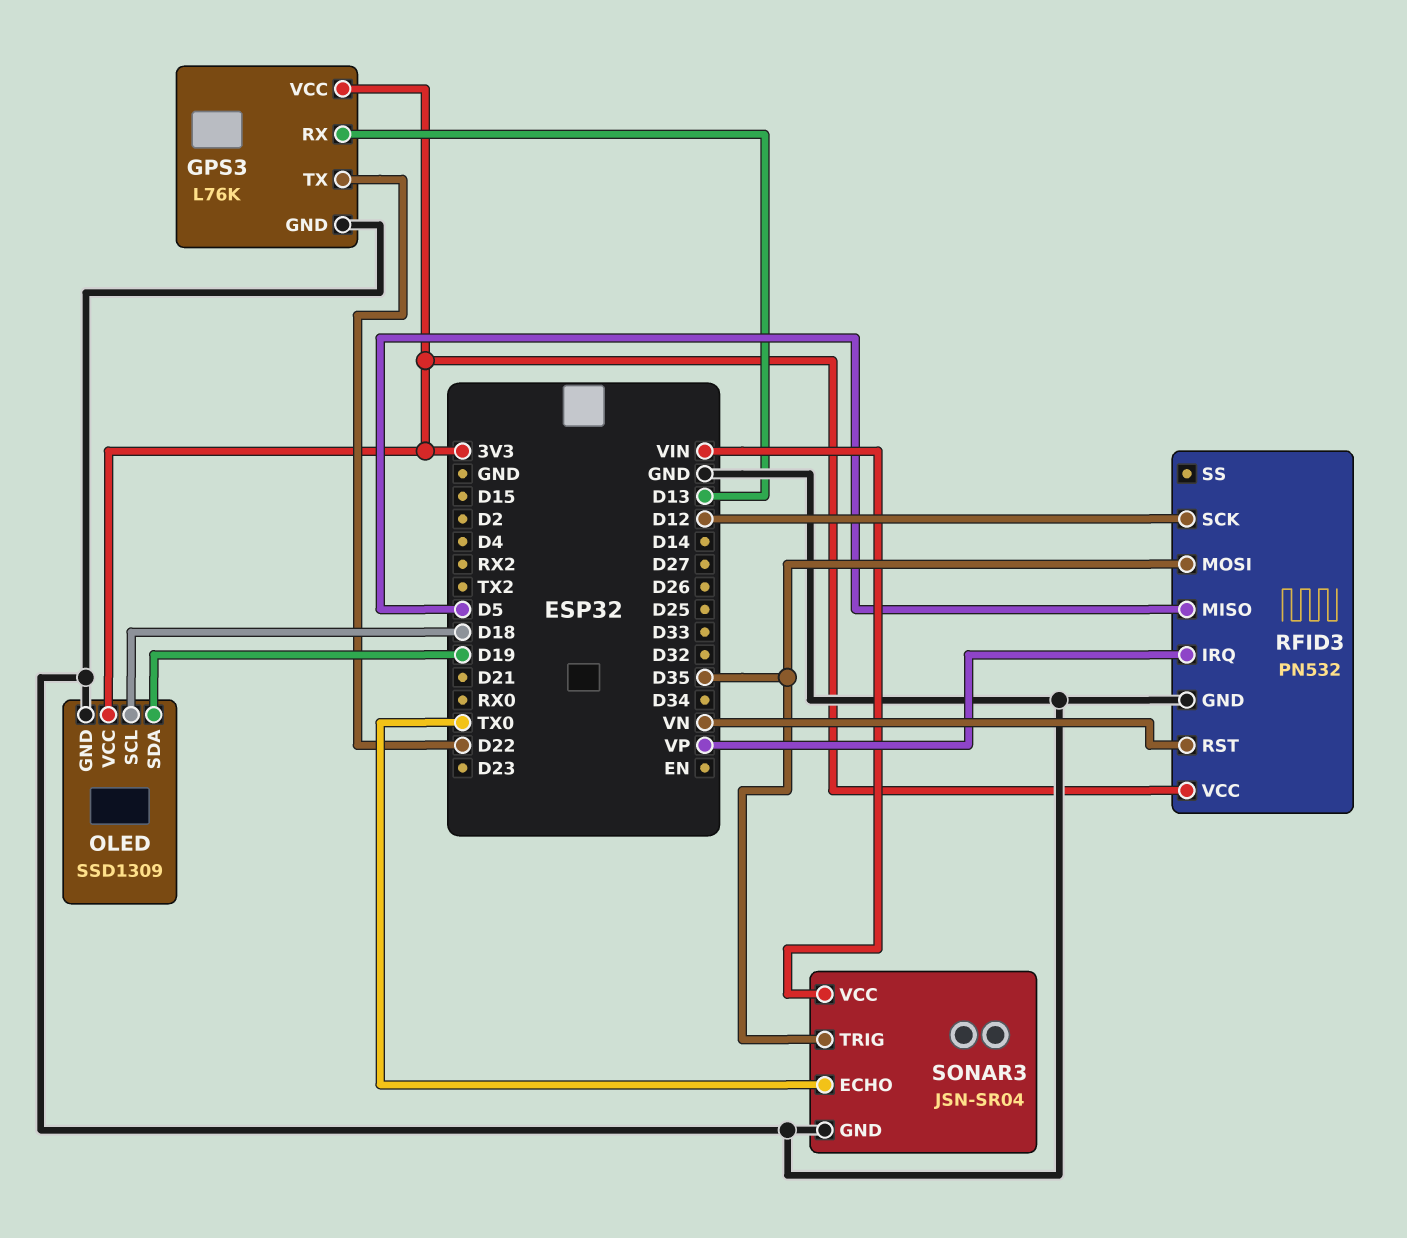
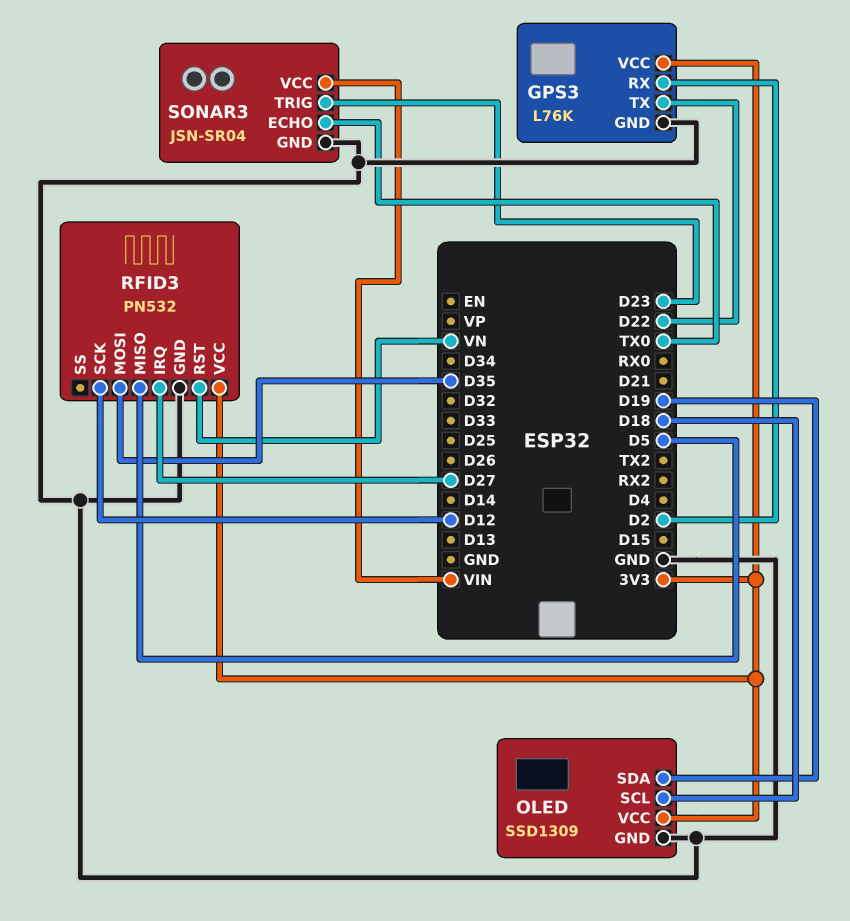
GPS3 pin RX: D13 -> D2
RFID3 pin IRQ: VP -> D27
SONAR3 pin TRIG: D35 -> D23

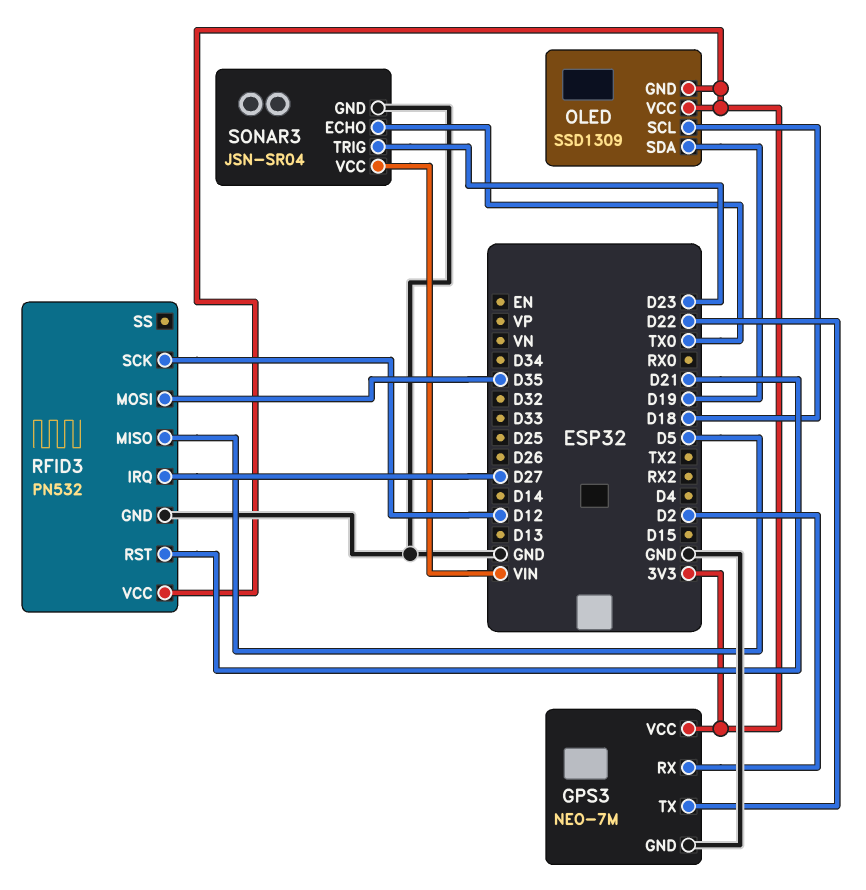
GPS3: L76K -> NEO-7M
OLED pin GND: GND -> 3V3
RFID3 pin RST: VN -> D21

